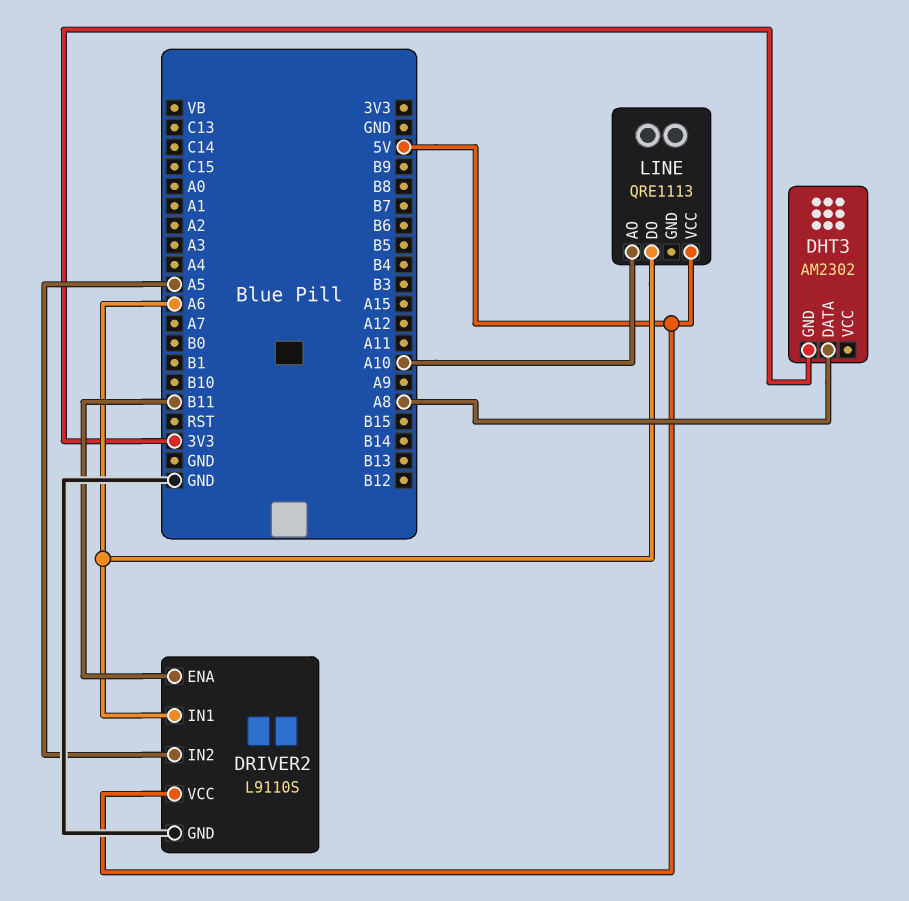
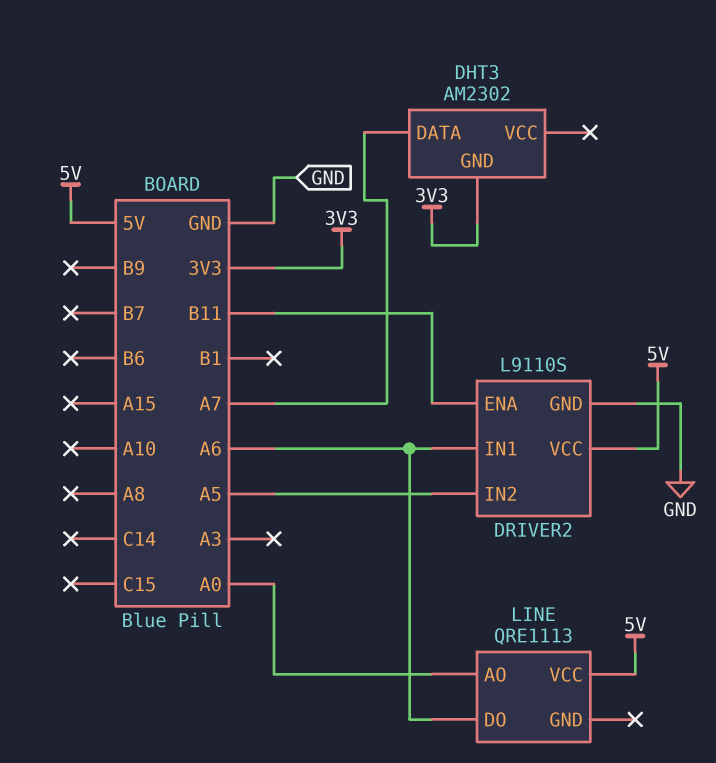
DHT3 pin DATA: A8 -> A7
LINE pin AO: A10 -> A0

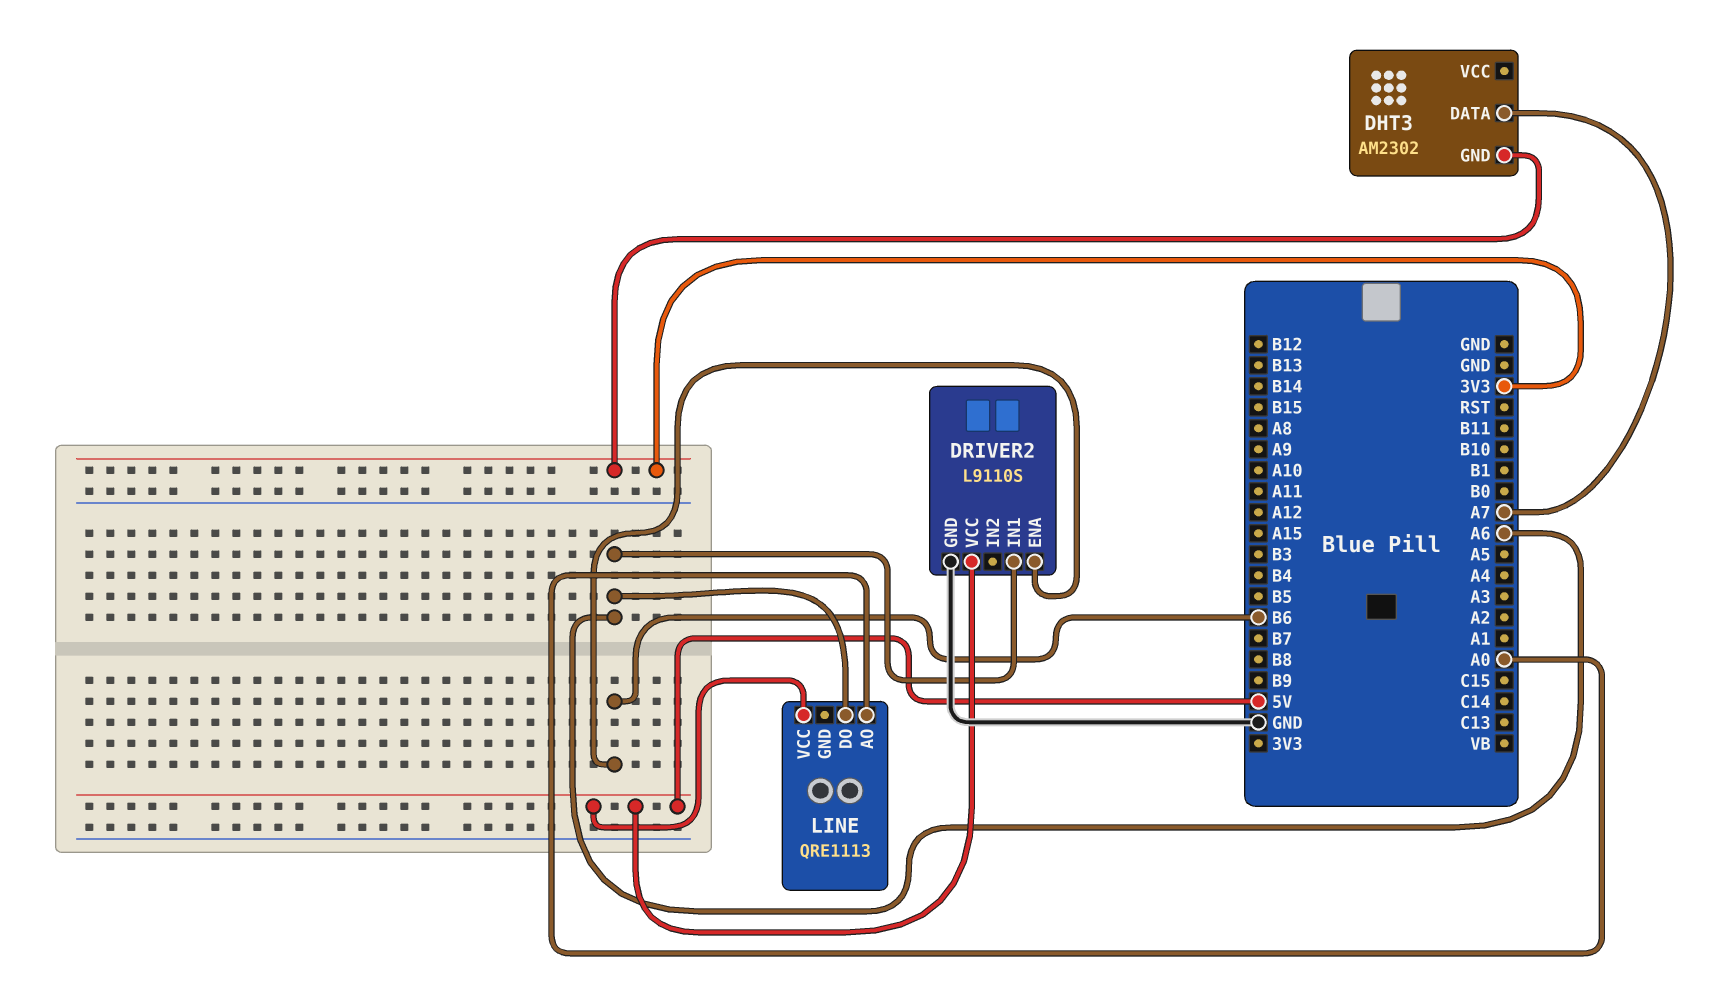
DRIVER2 pin ENA: B11 -> B6
DRIVER2 pin IN2: A5 -> none

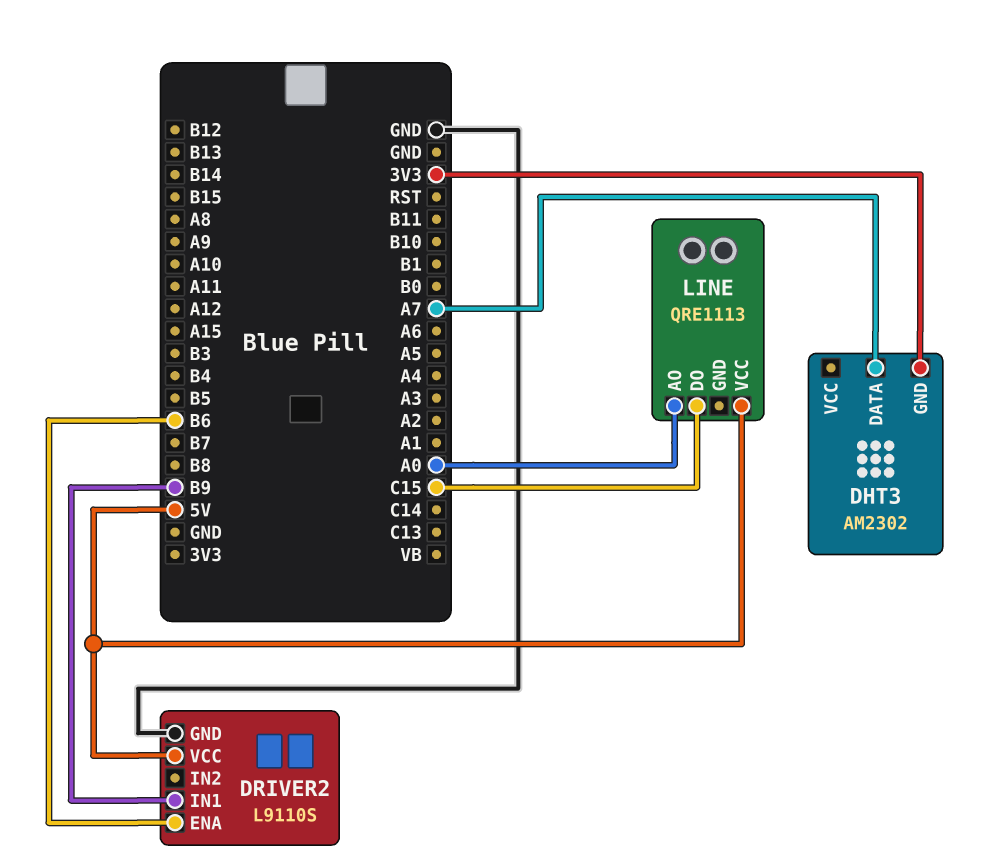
DRIVER2 pin IN1: A6 -> B9
LINE pin DO: A6 -> C15

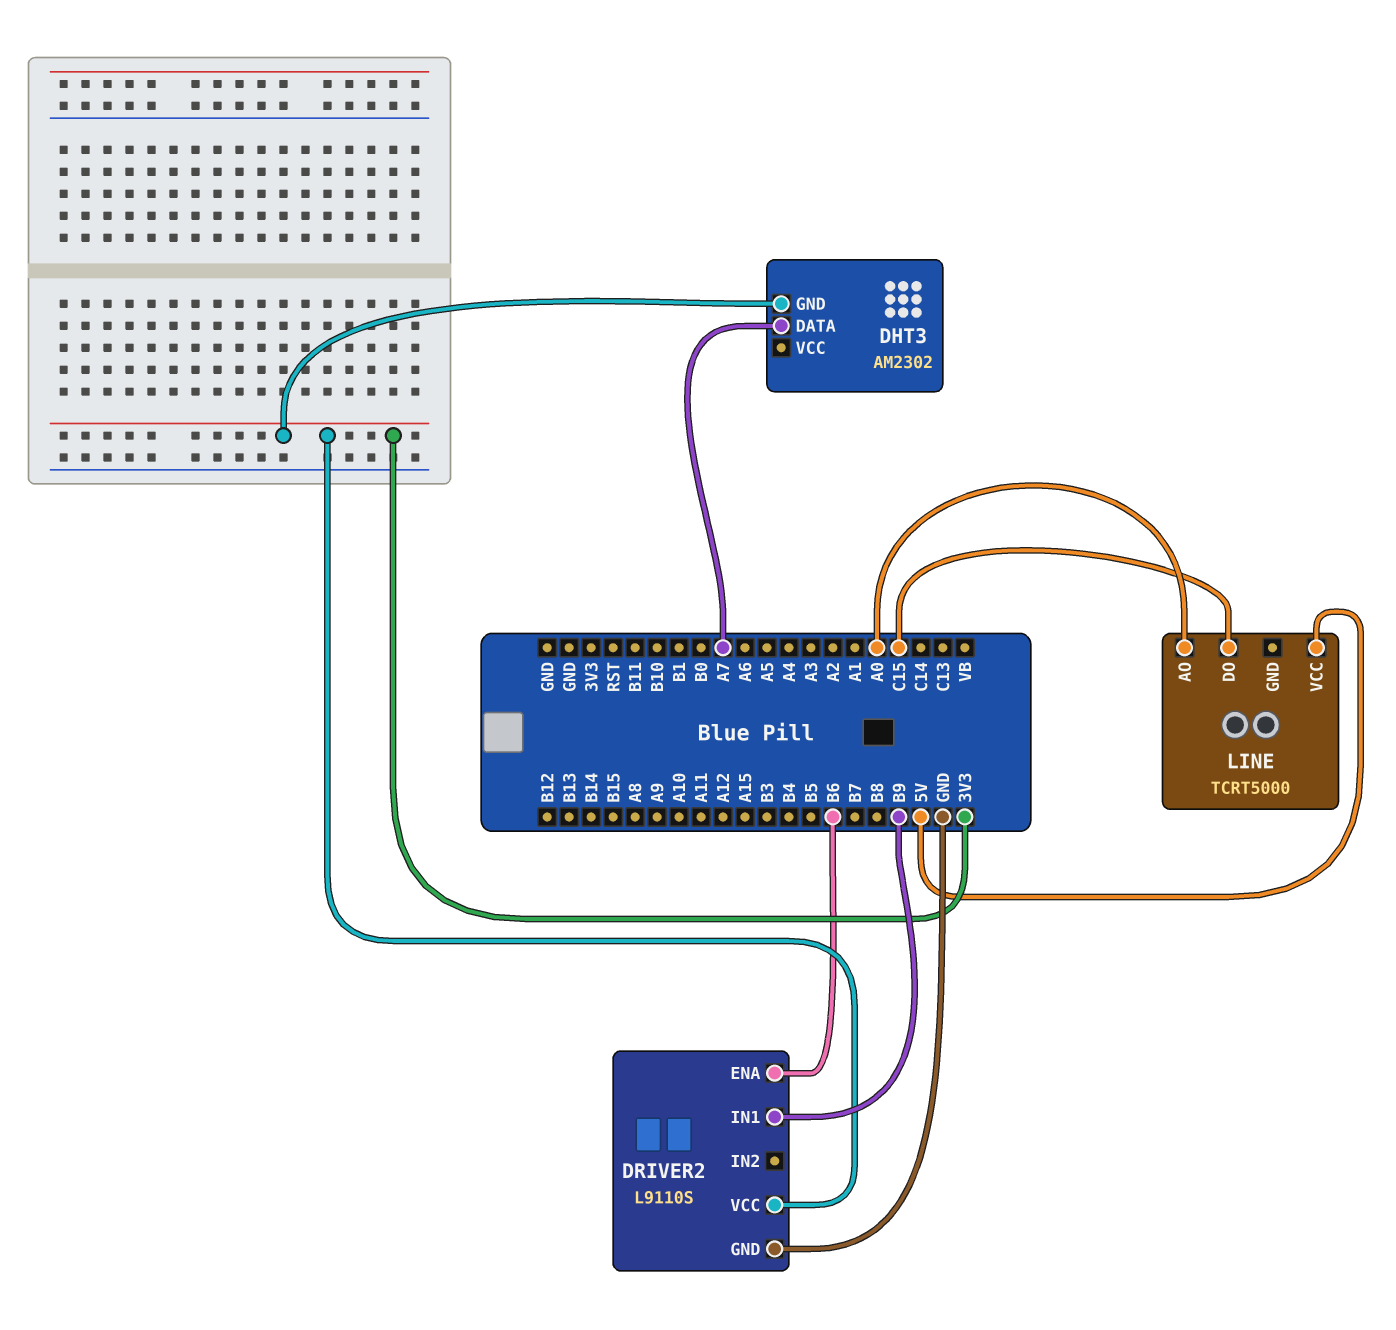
DRIVER2 pin VCC: 5V -> 3V3
LINE: QRE1113 -> TCRT5000

